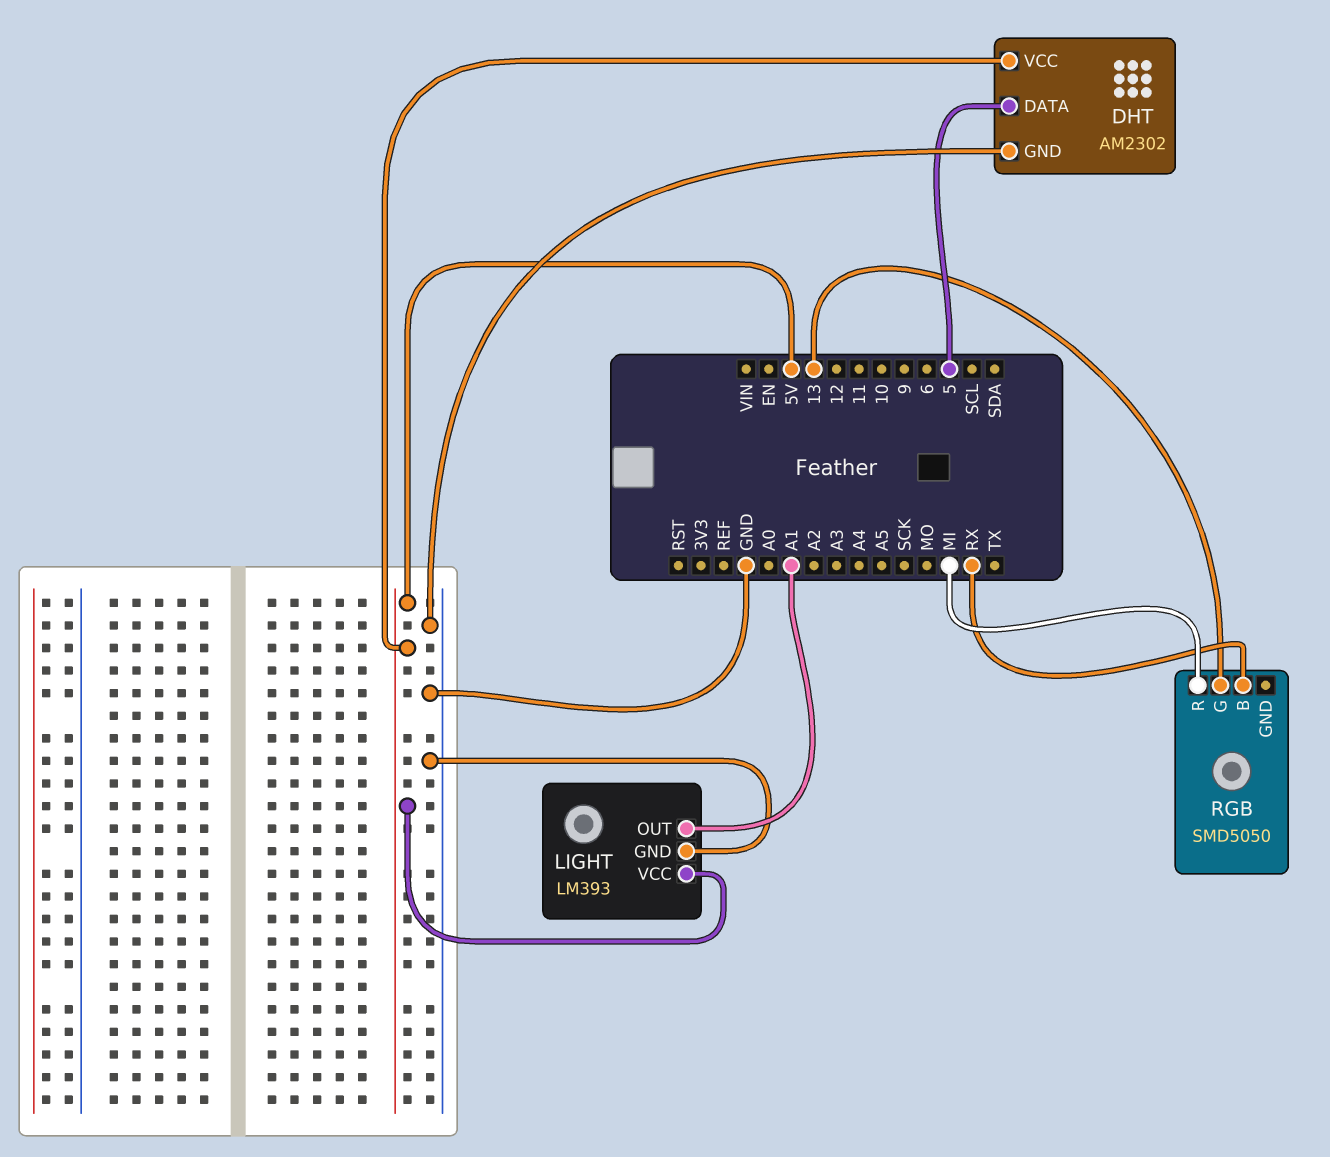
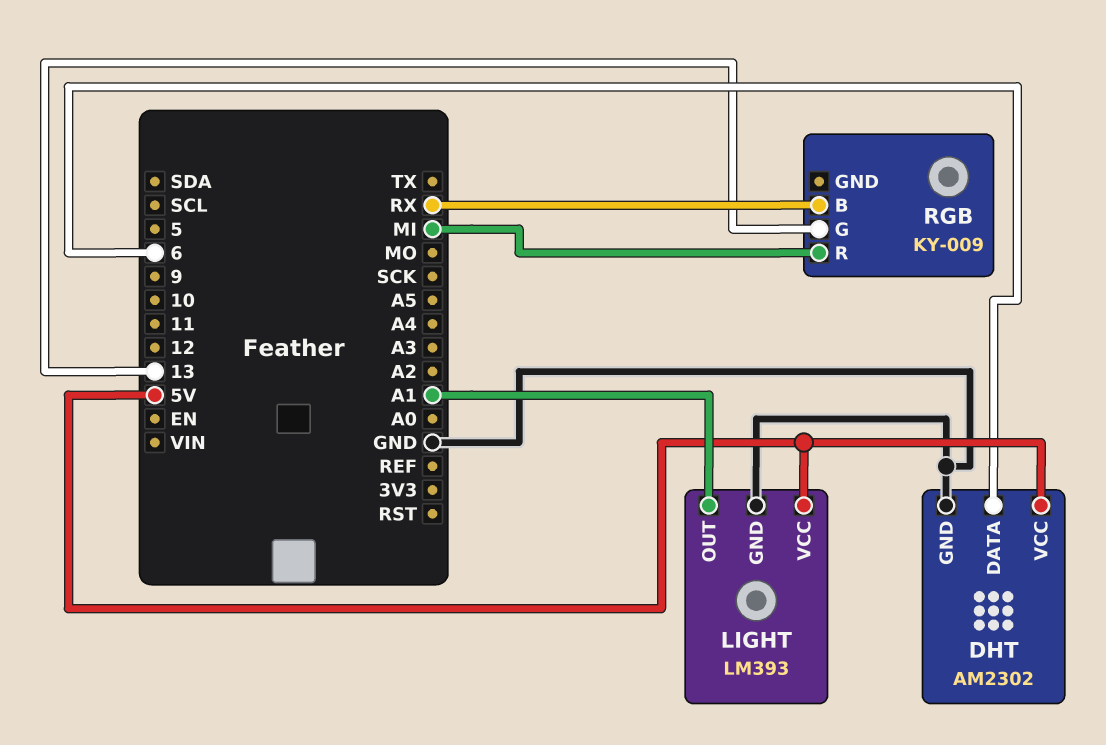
DHT pin DATA: 5 -> 6
RGB: SMD5050 -> KY-009

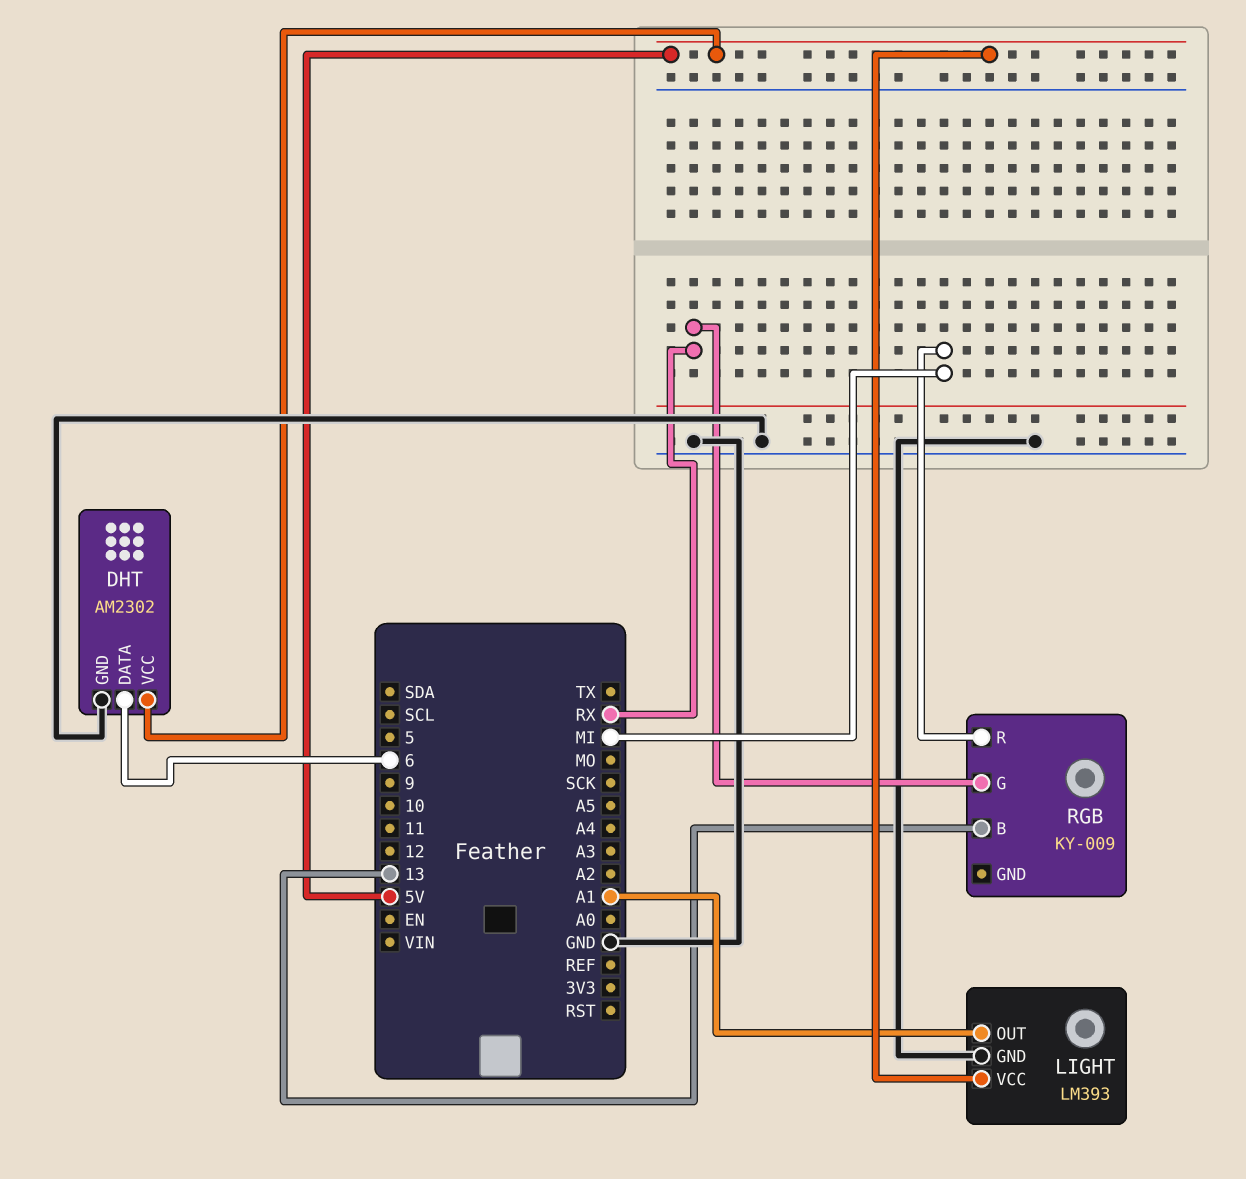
RGB pin B: RX -> 13
RGB pin G: 13 -> RX

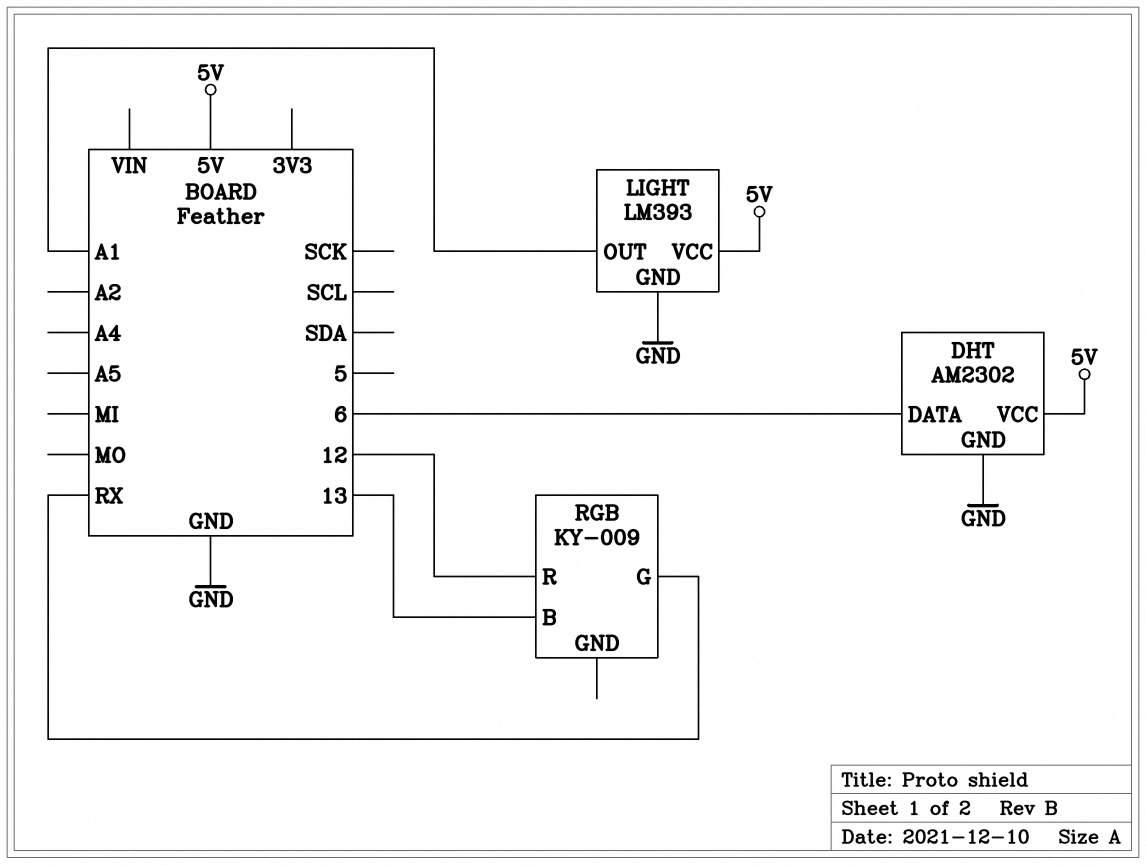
RGB pin R: MI -> 12

